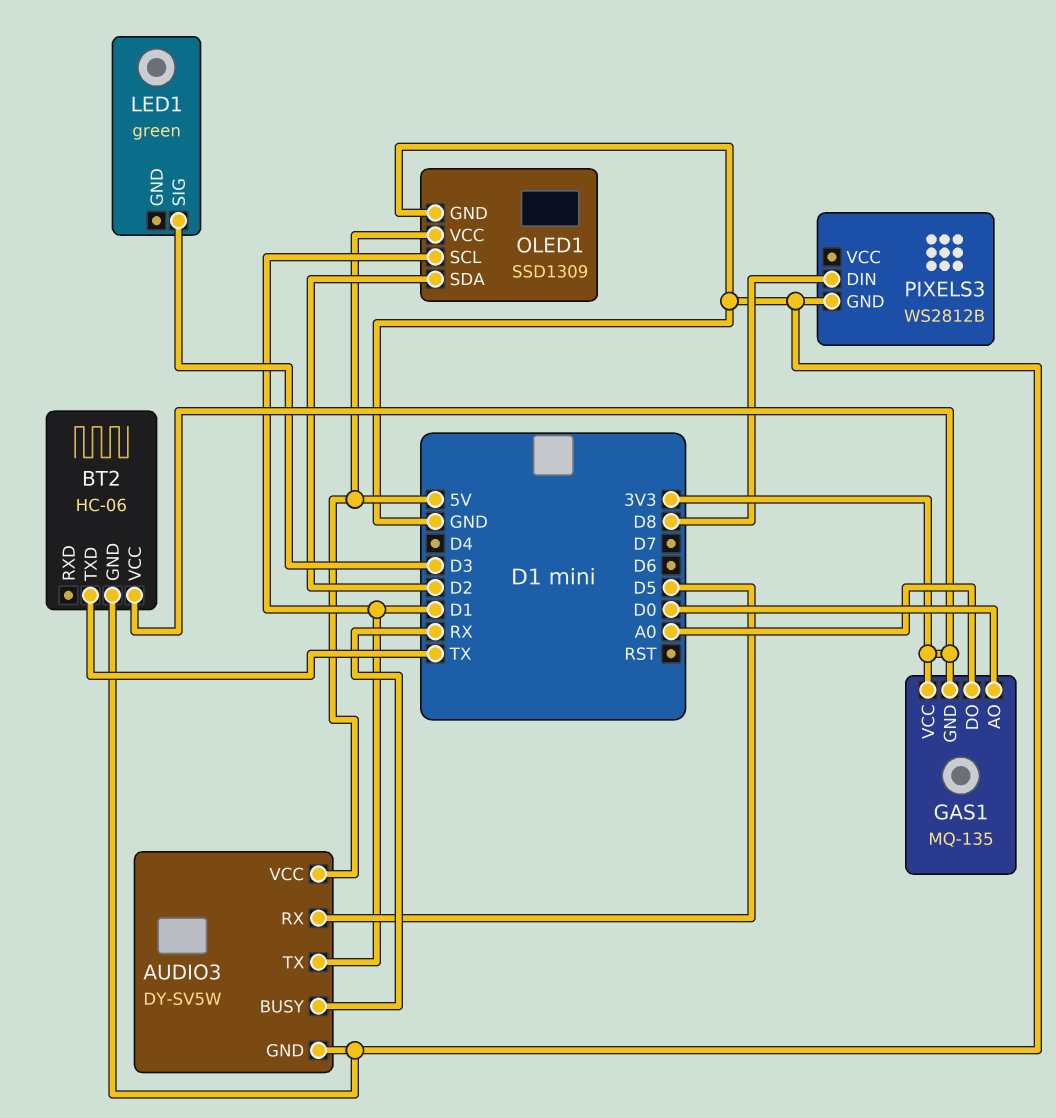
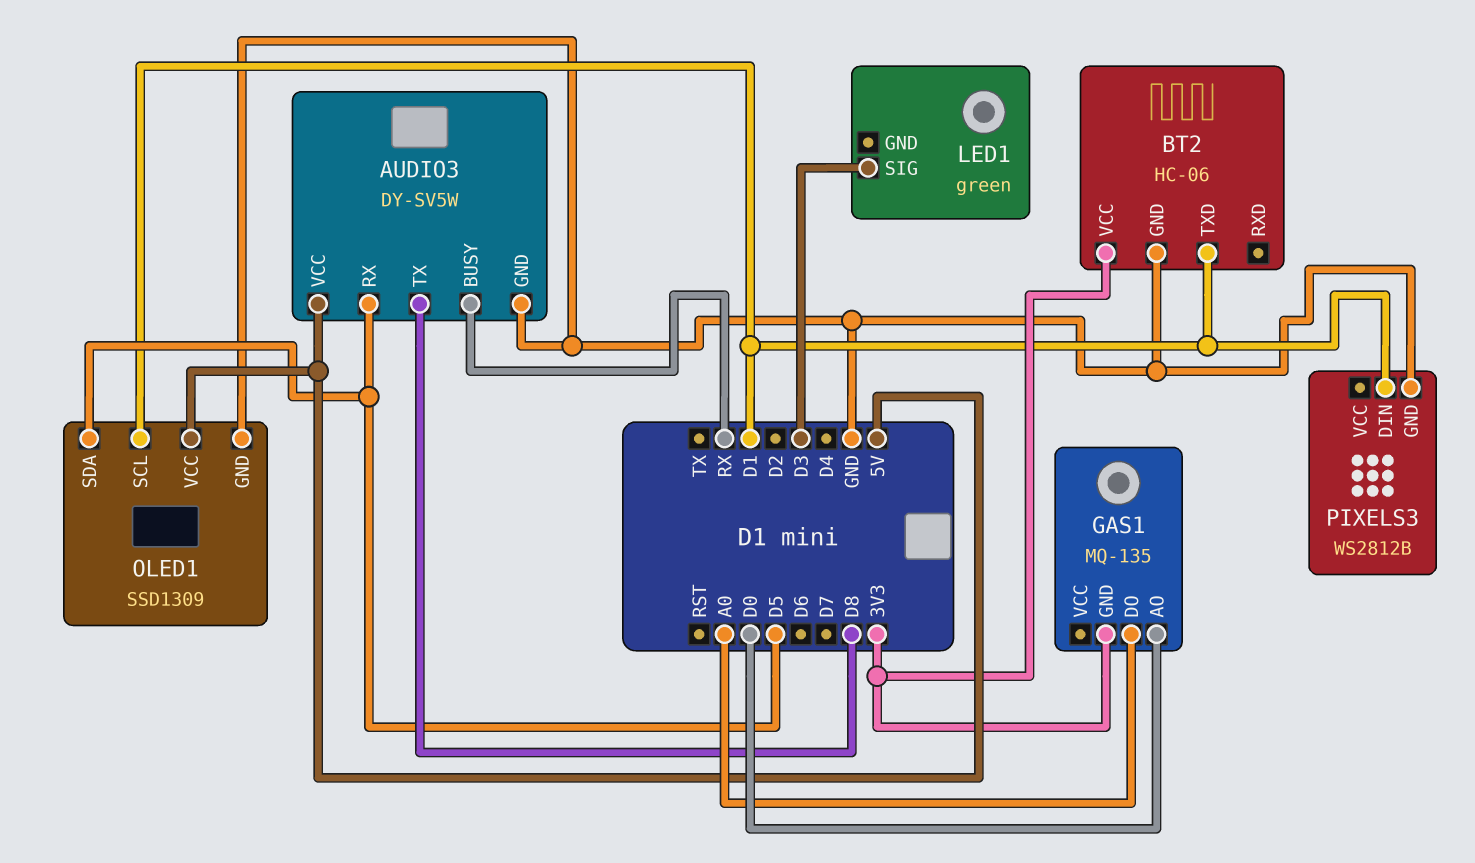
AUDIO3 pin TX: D1 -> D8
BT2 pin TXD: TX -> D1
GAS1 pin VCC: 3V3 -> none
OLED1 pin SDA: D2 -> D5
PIXELS3 pin DIN: D8 -> D1

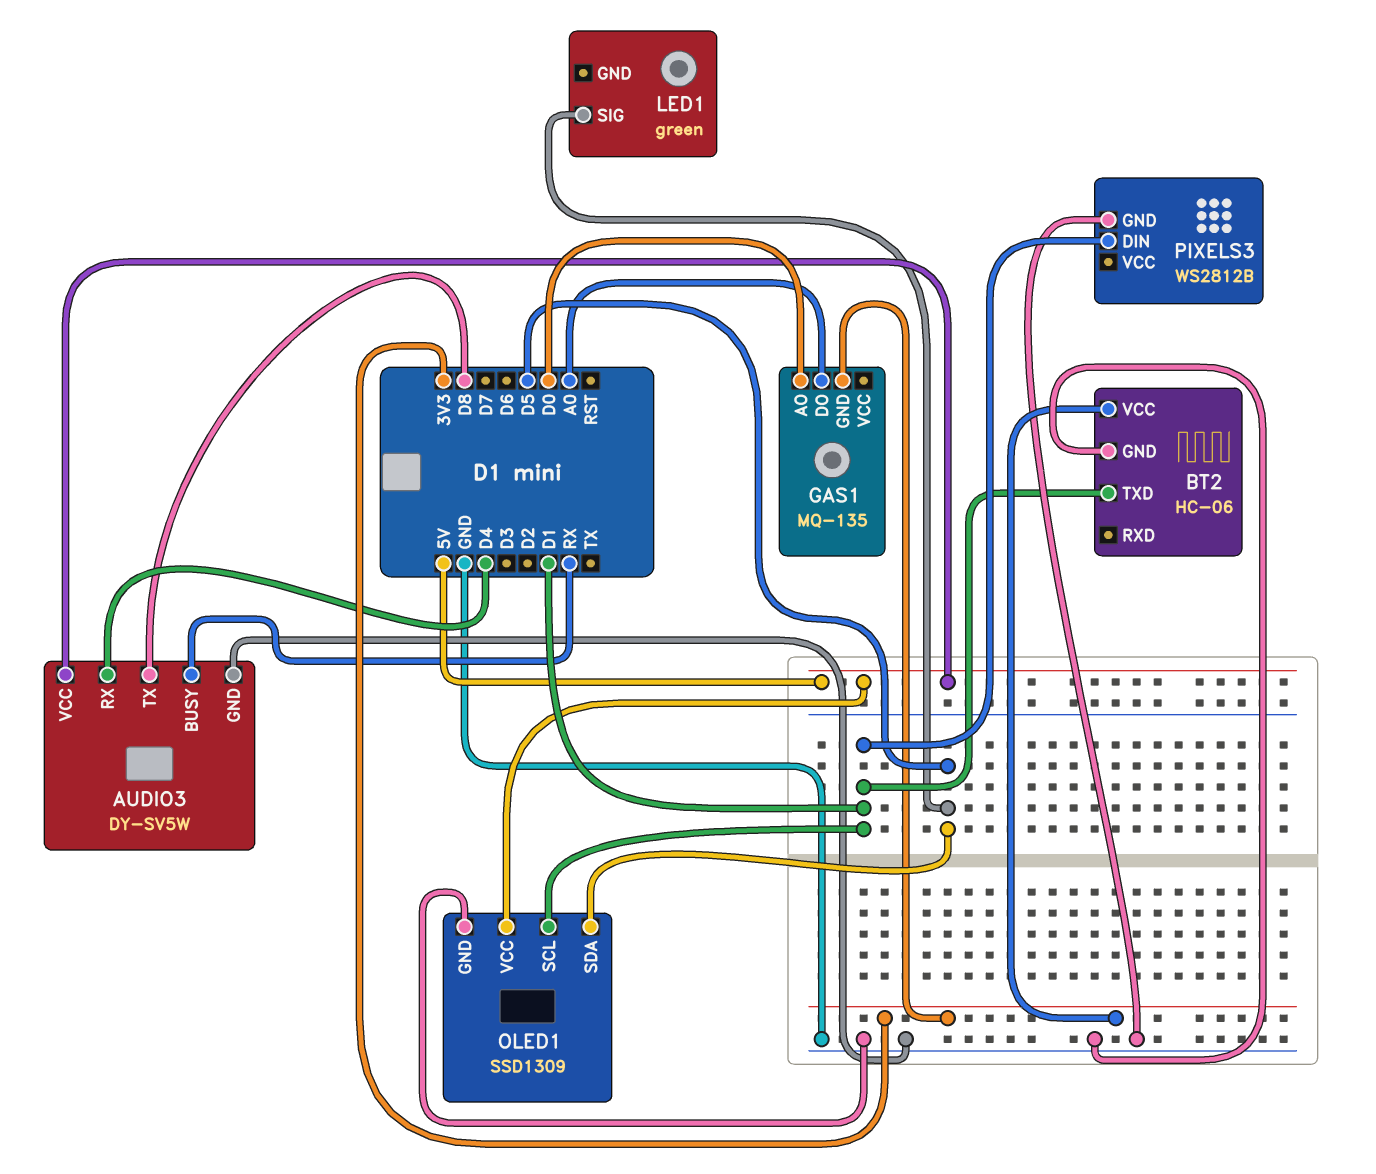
AUDIO3 pin RX: D5 -> D4
LED1 pin SIG: D3 -> D5

